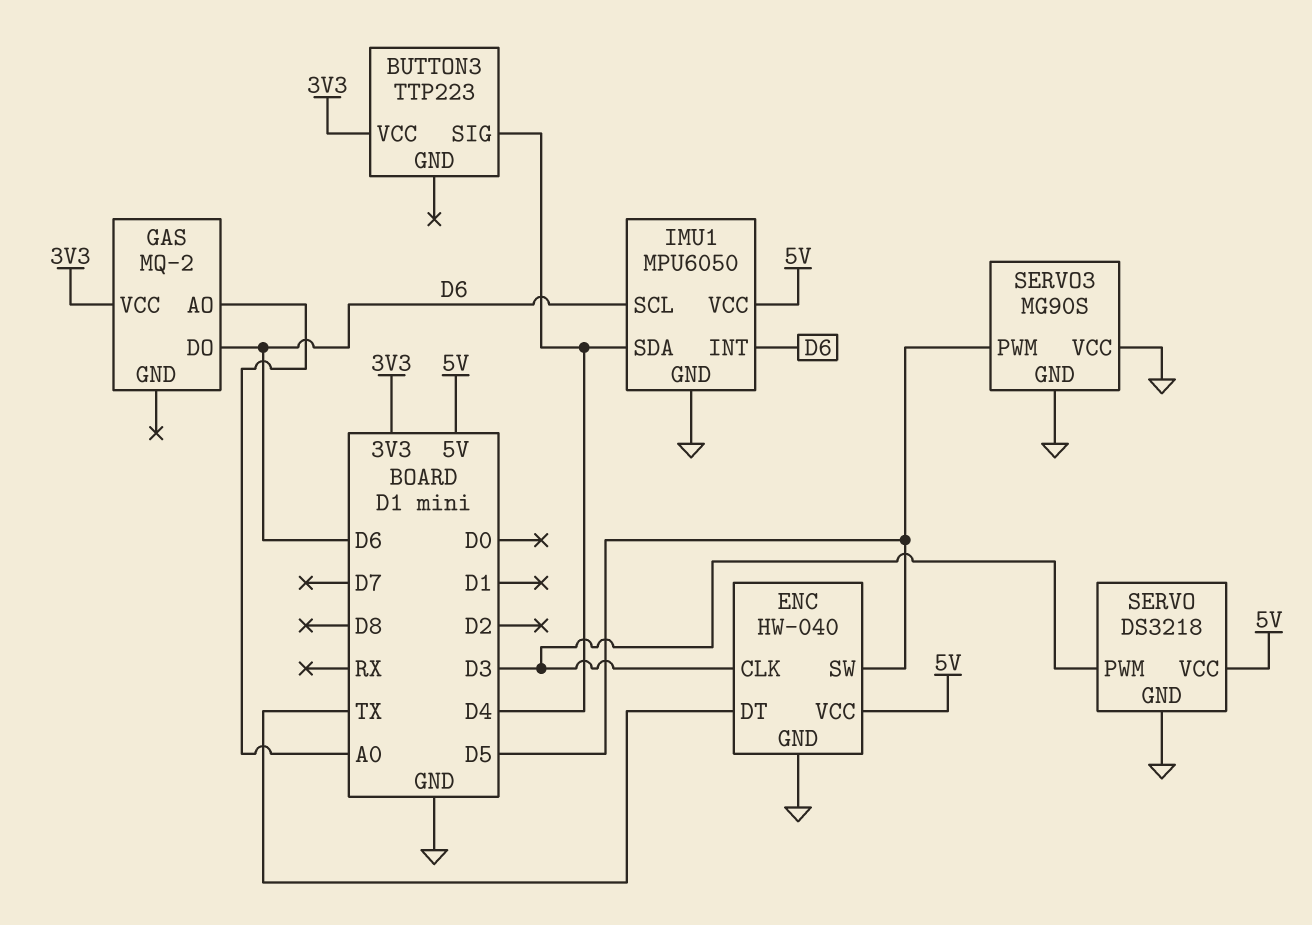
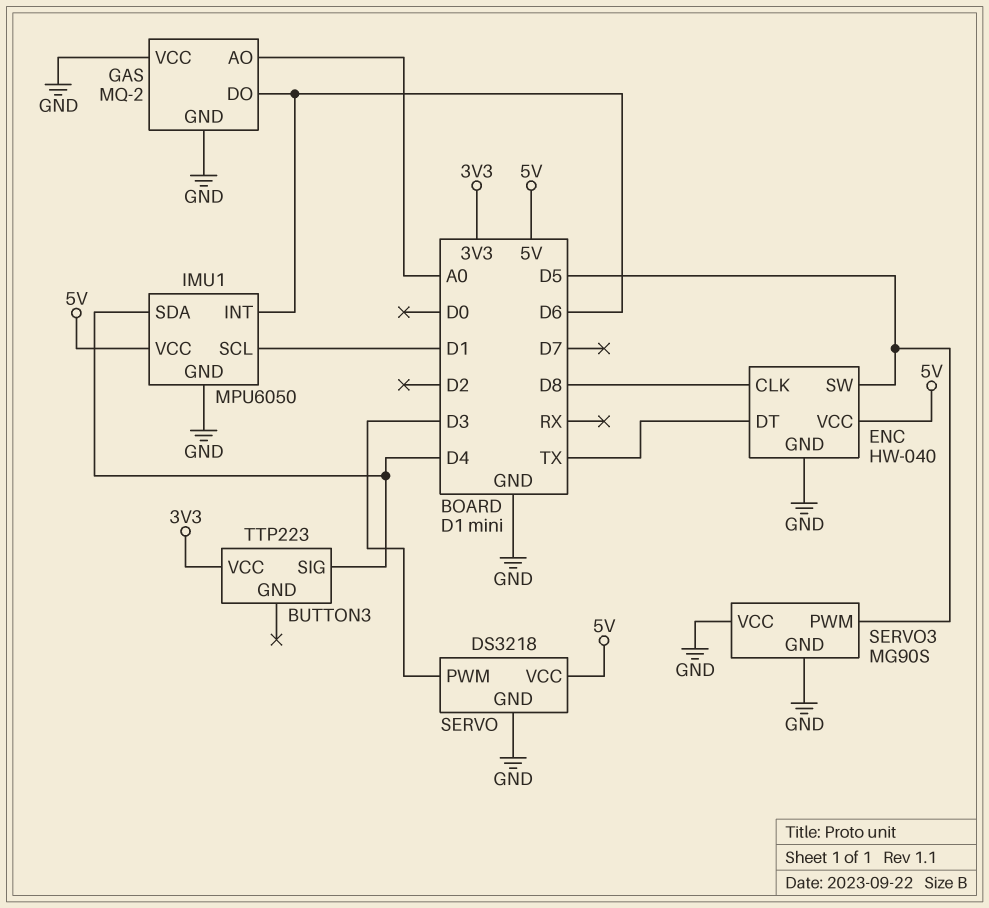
ENC pin CLK: D3 -> D8
GAS pin GND: none -> GND
GAS pin VCC: 3V3 -> GND
IMU1 pin SCL: D6 -> D1

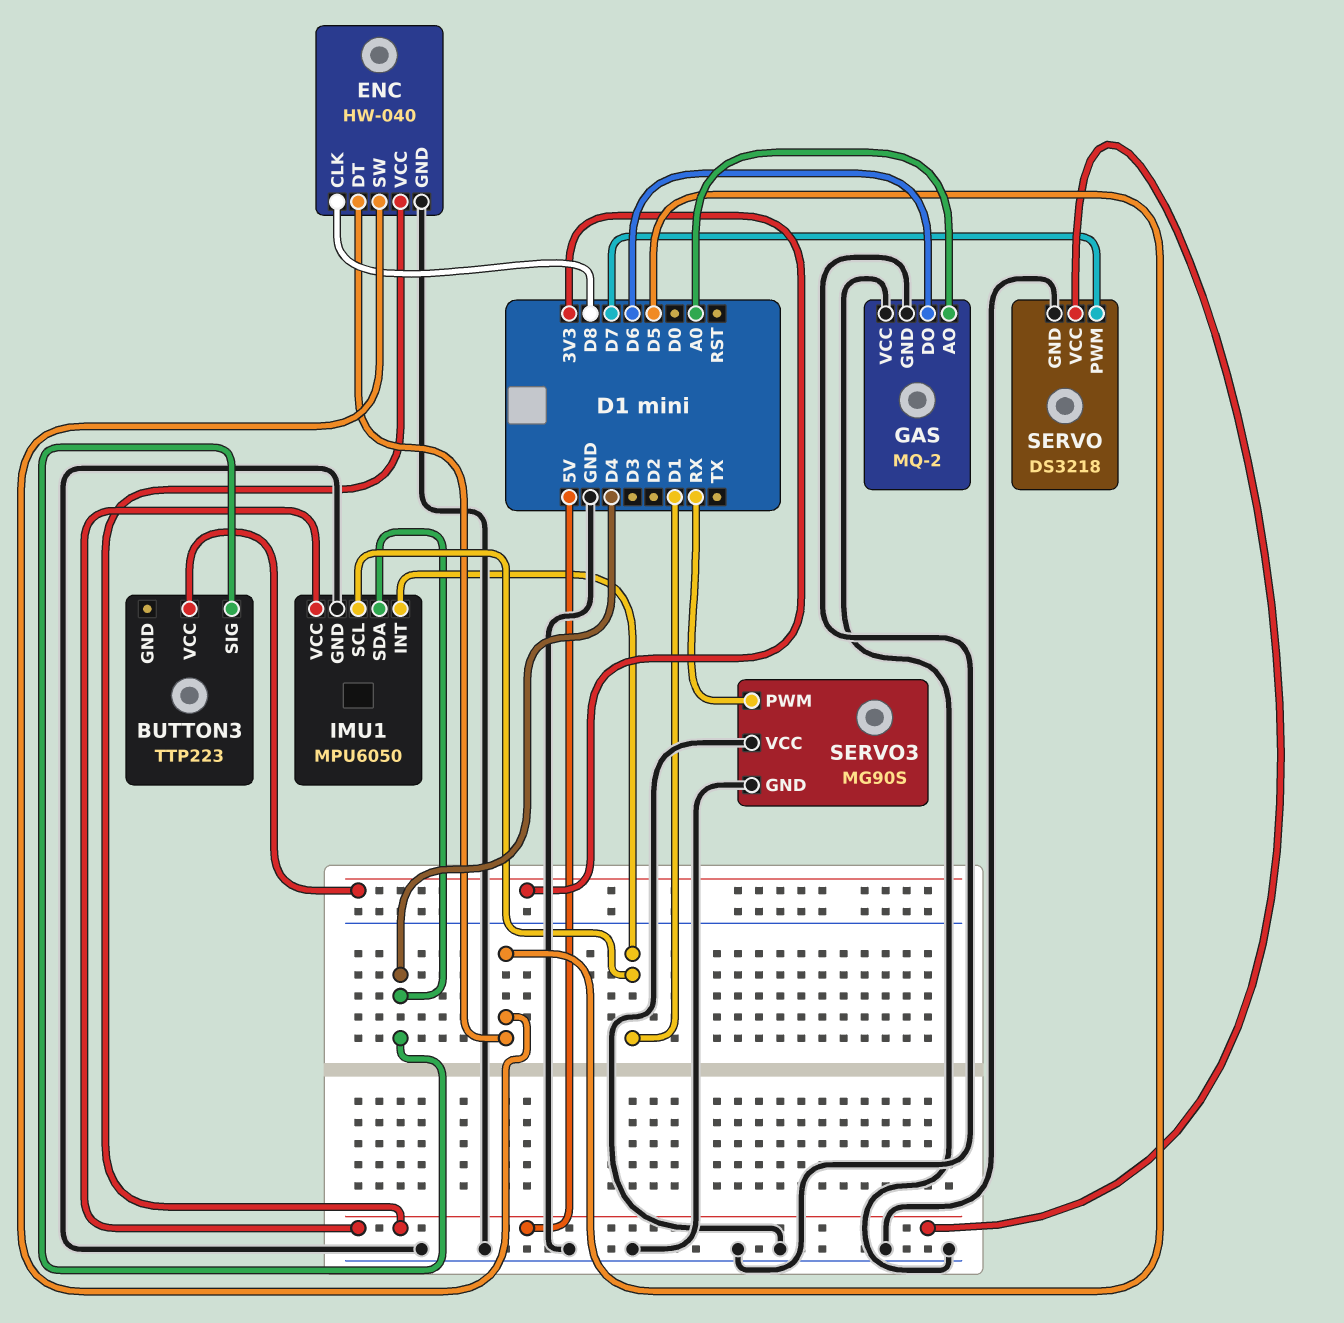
ENC pin DT: TX -> D5
IMU1 pin INT: D6 -> D1
SERVO pin PWM: D3 -> D7
SERVO3 pin PWM: D5 -> RX

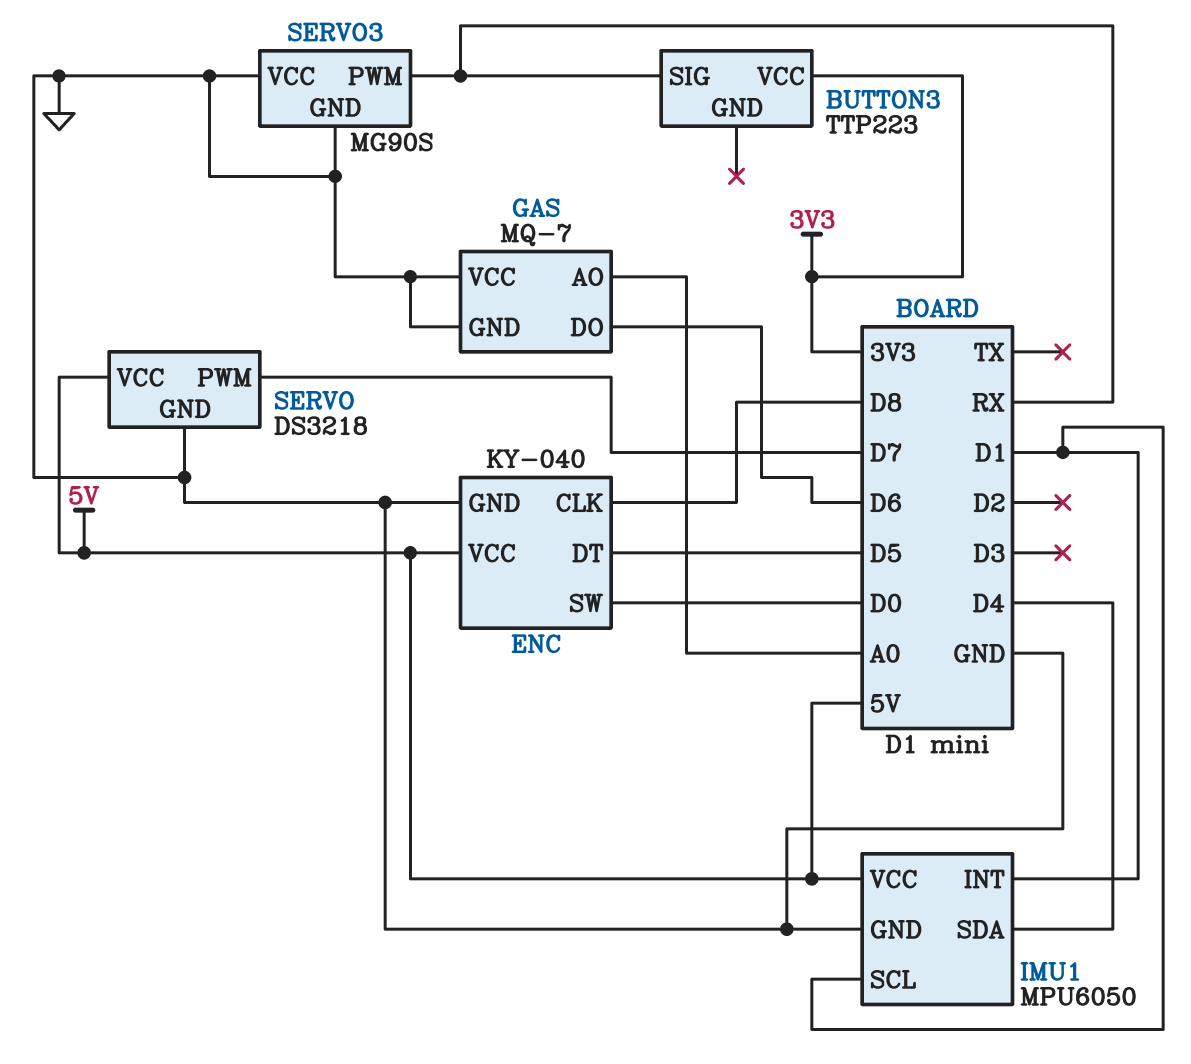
BUTTON3 pin SIG: D4 -> RX
ENC: HW-040 -> KY-040
ENC pin SW: D5 -> D0
GAS: MQ-2 -> MQ-7

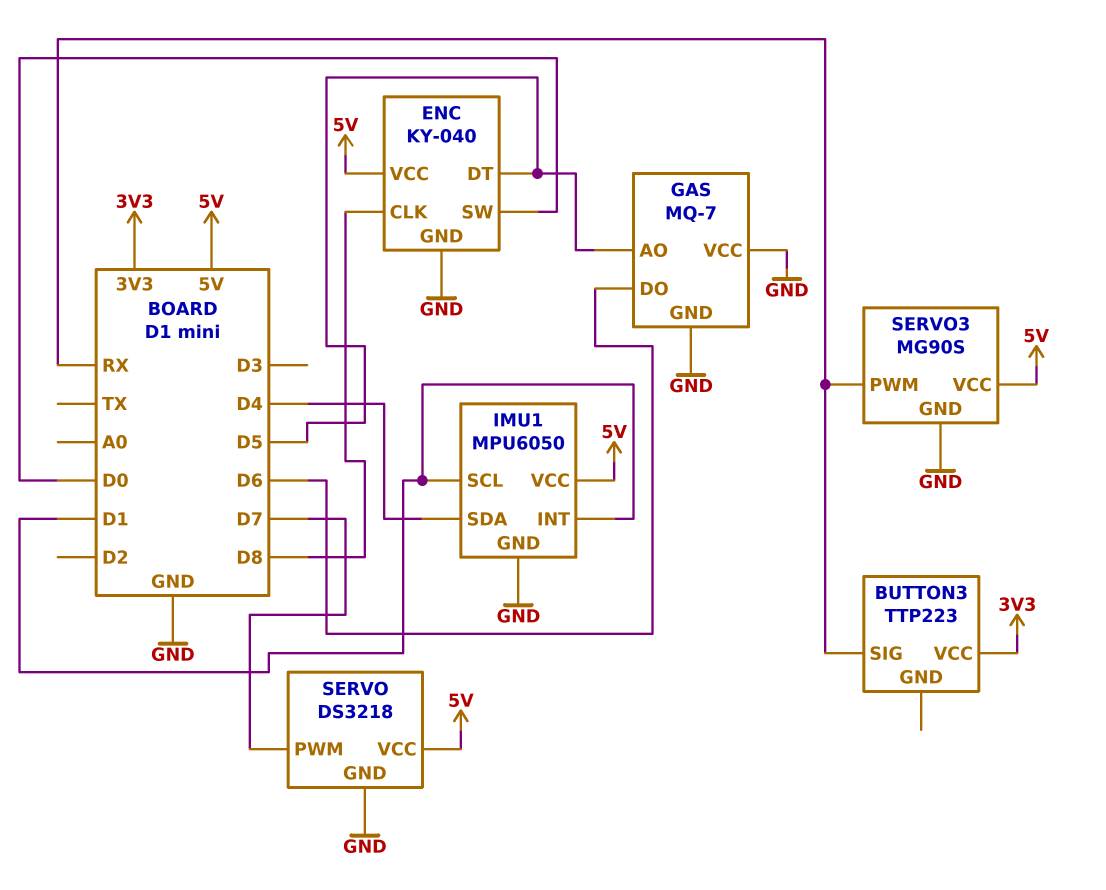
GAS pin AO: A0 -> D5
SERVO3 pin VCC: GND -> 5V

